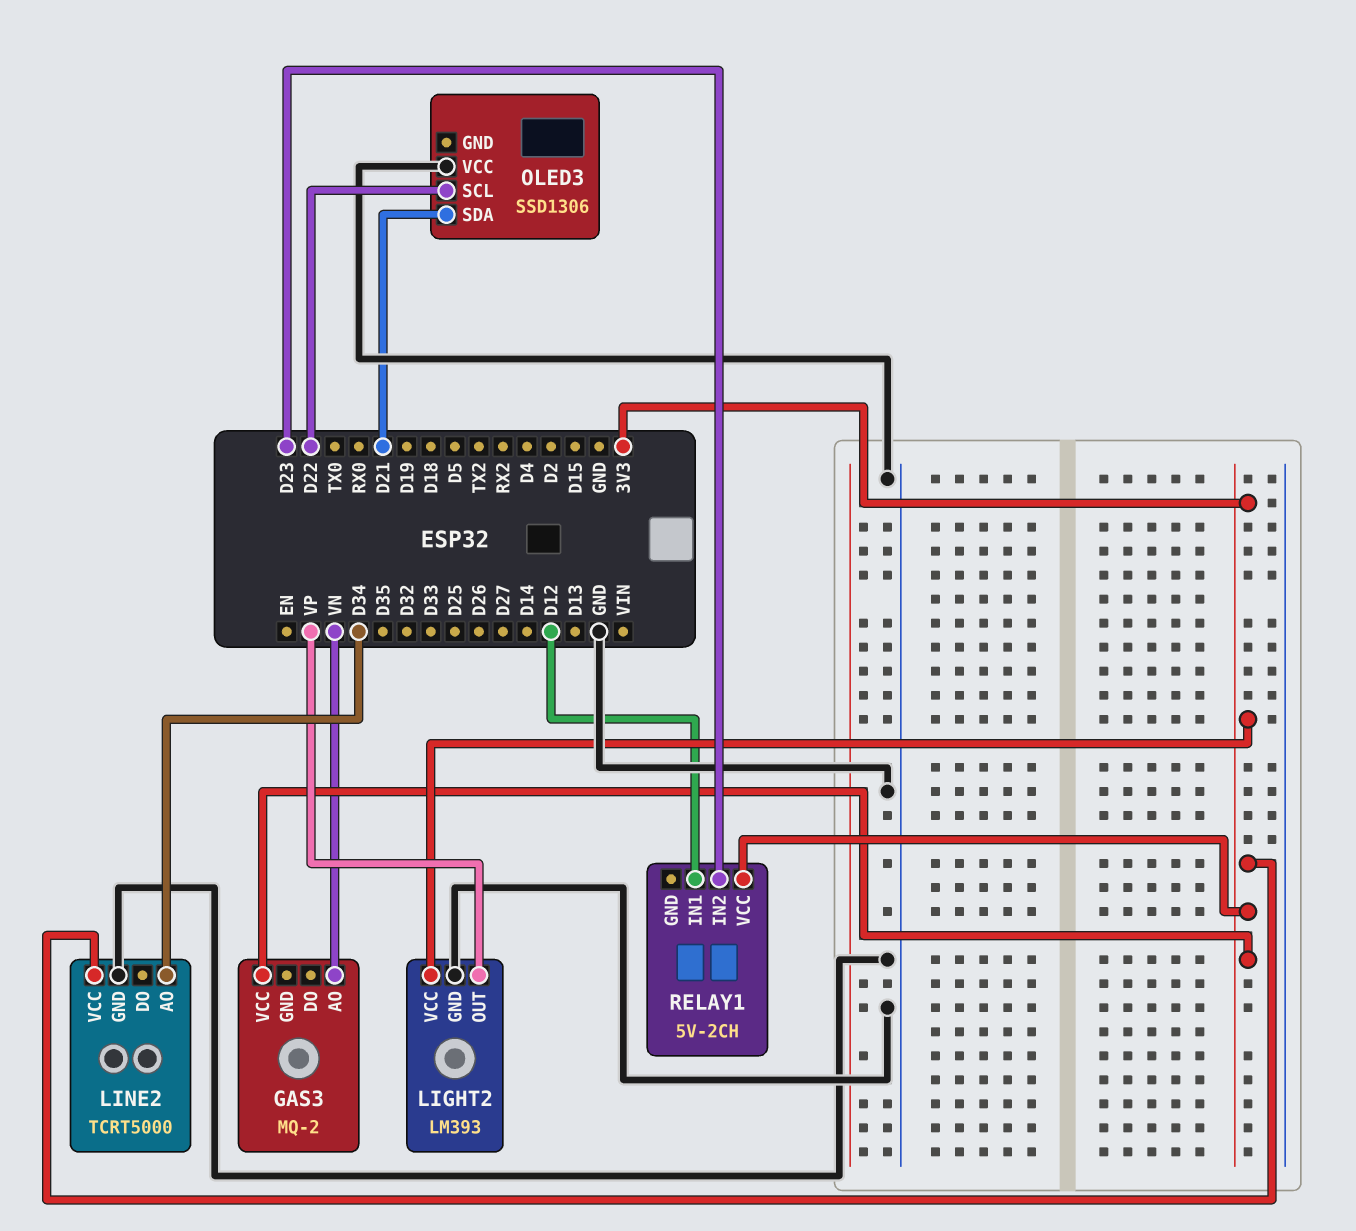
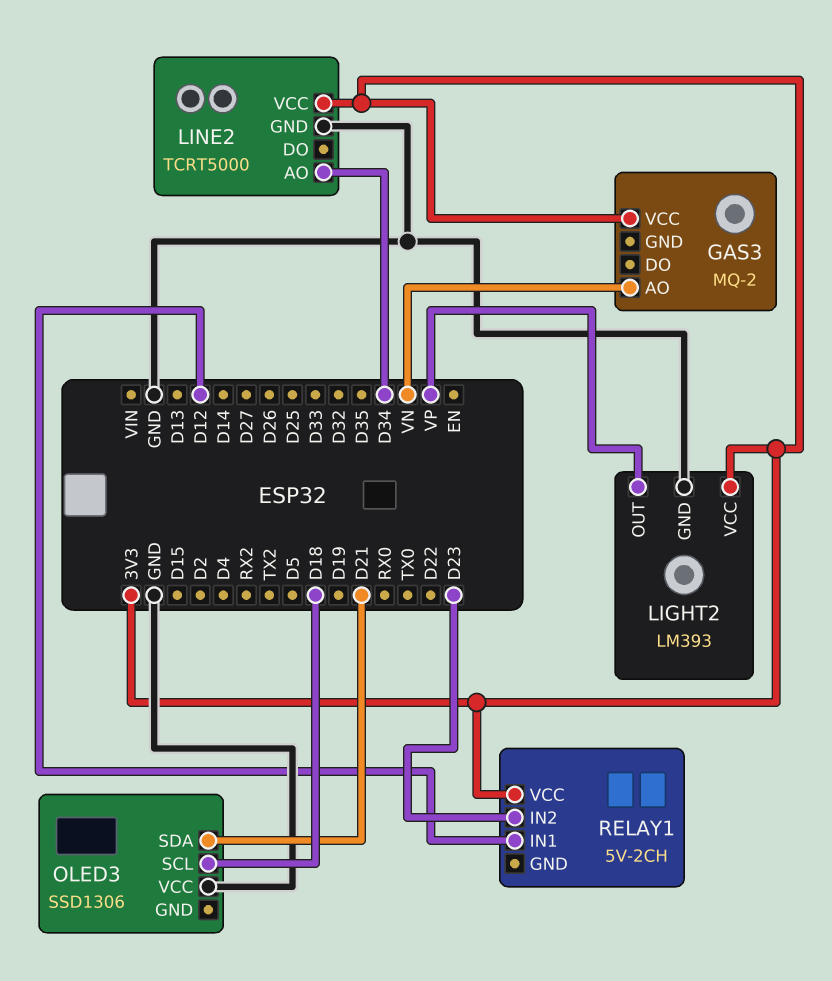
OLED3 pin SCL: D22 -> D18

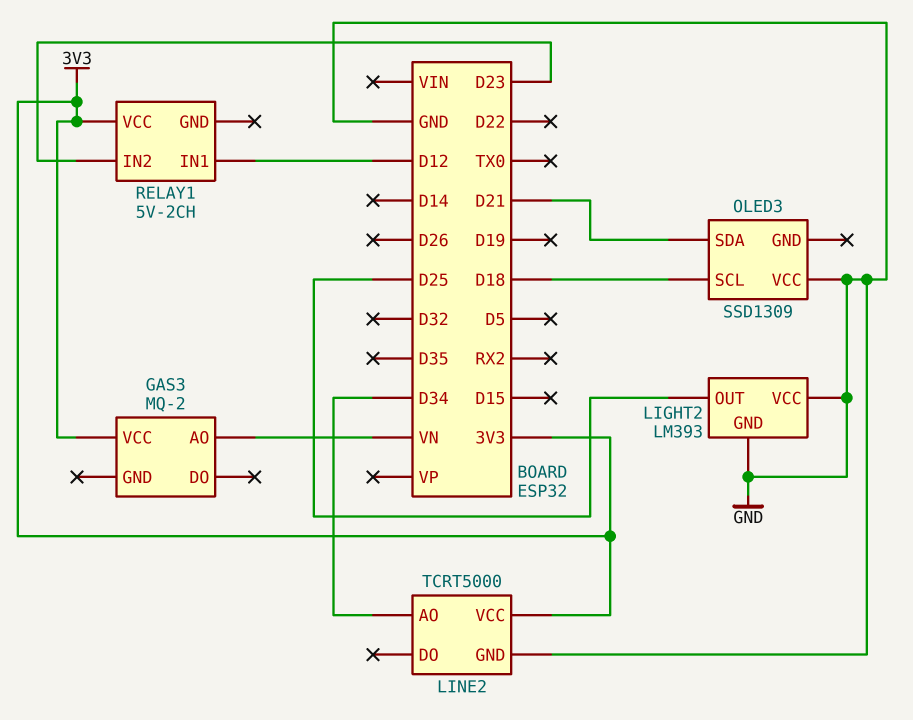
LIGHT2 pin OUT: VP -> D25
LIGHT2 pin VCC: 3V3 -> GND
OLED3: SSD1306 -> SSD1309

